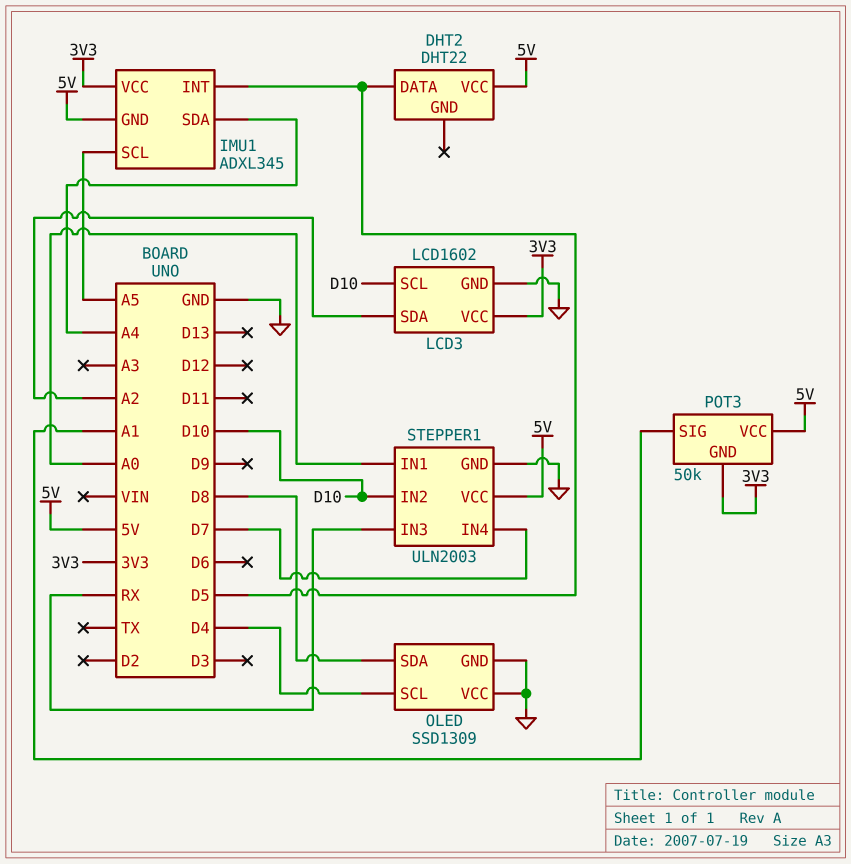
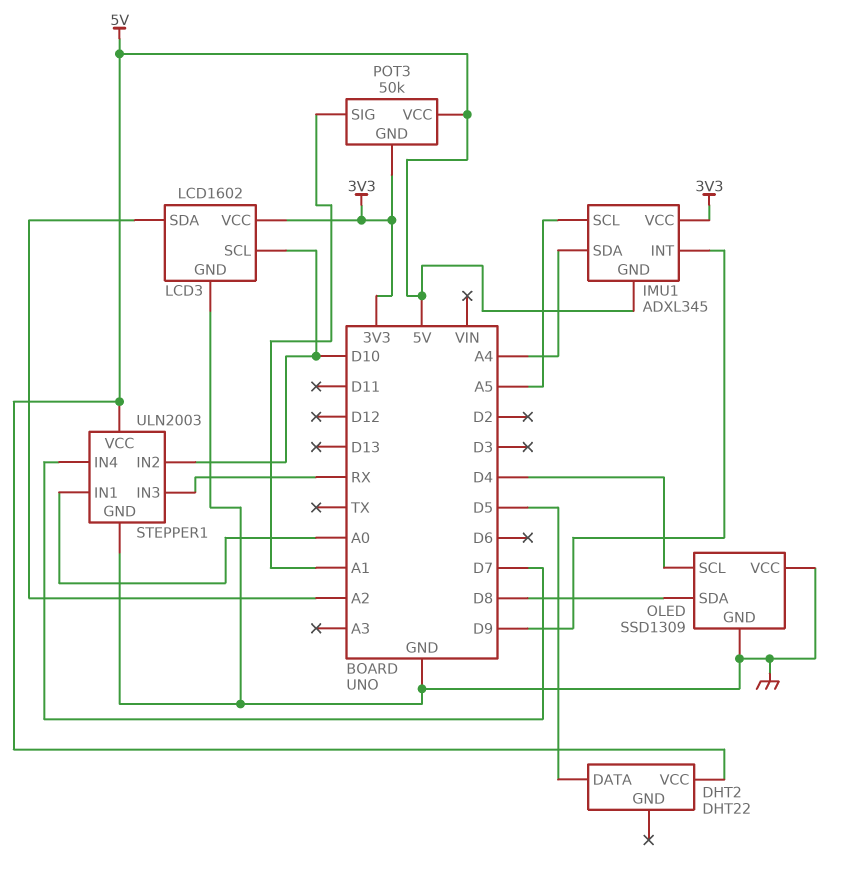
IMU1 pin INT: D5 -> D9

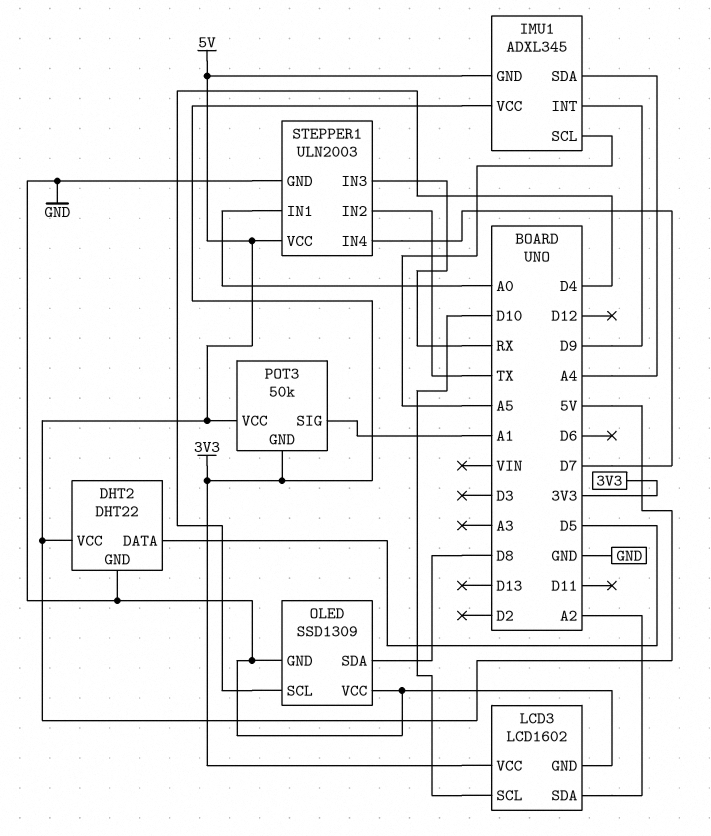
DHT2 pin GND: none -> GND
STEPPER1 pin IN2: D10 -> TX

